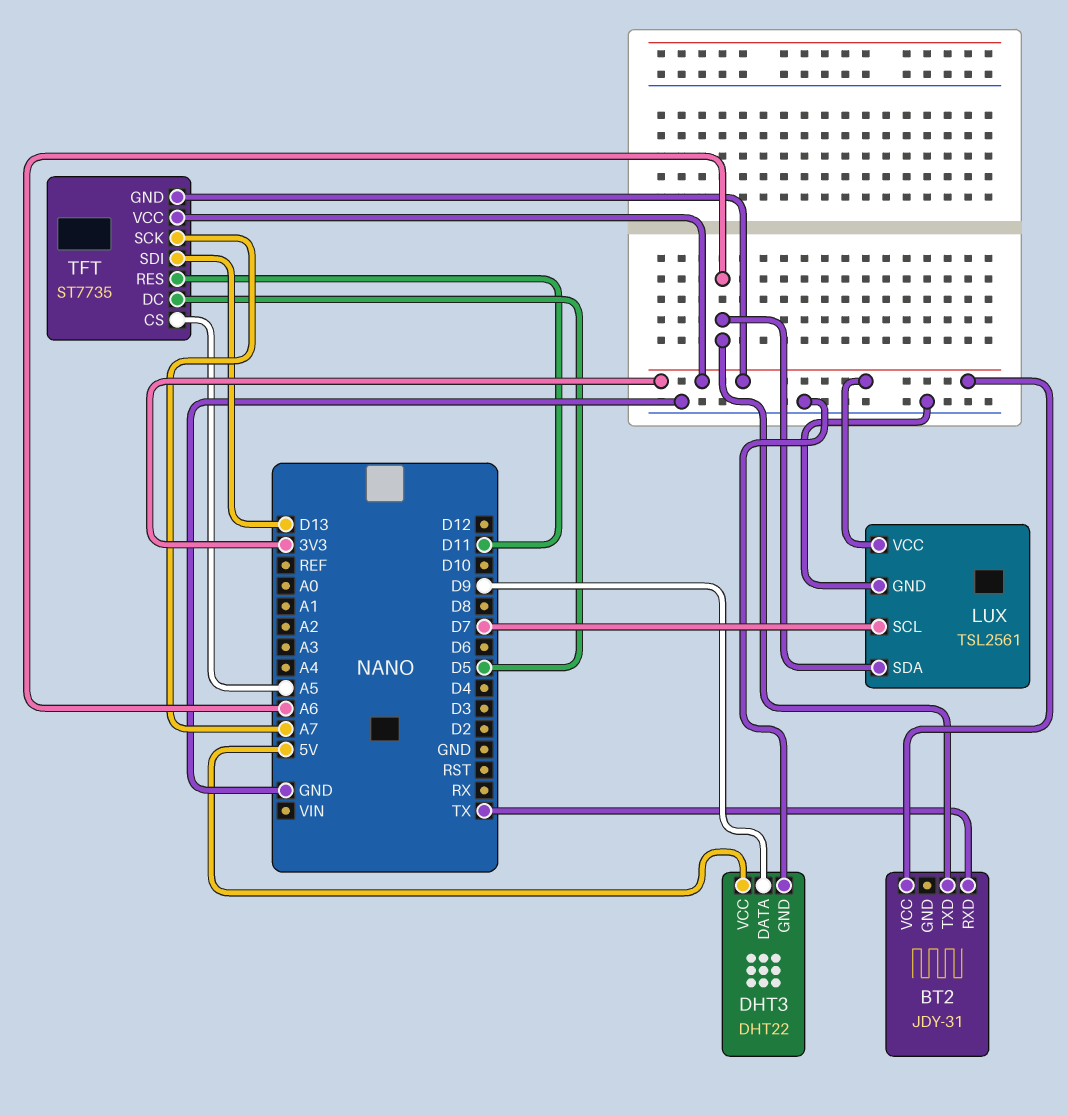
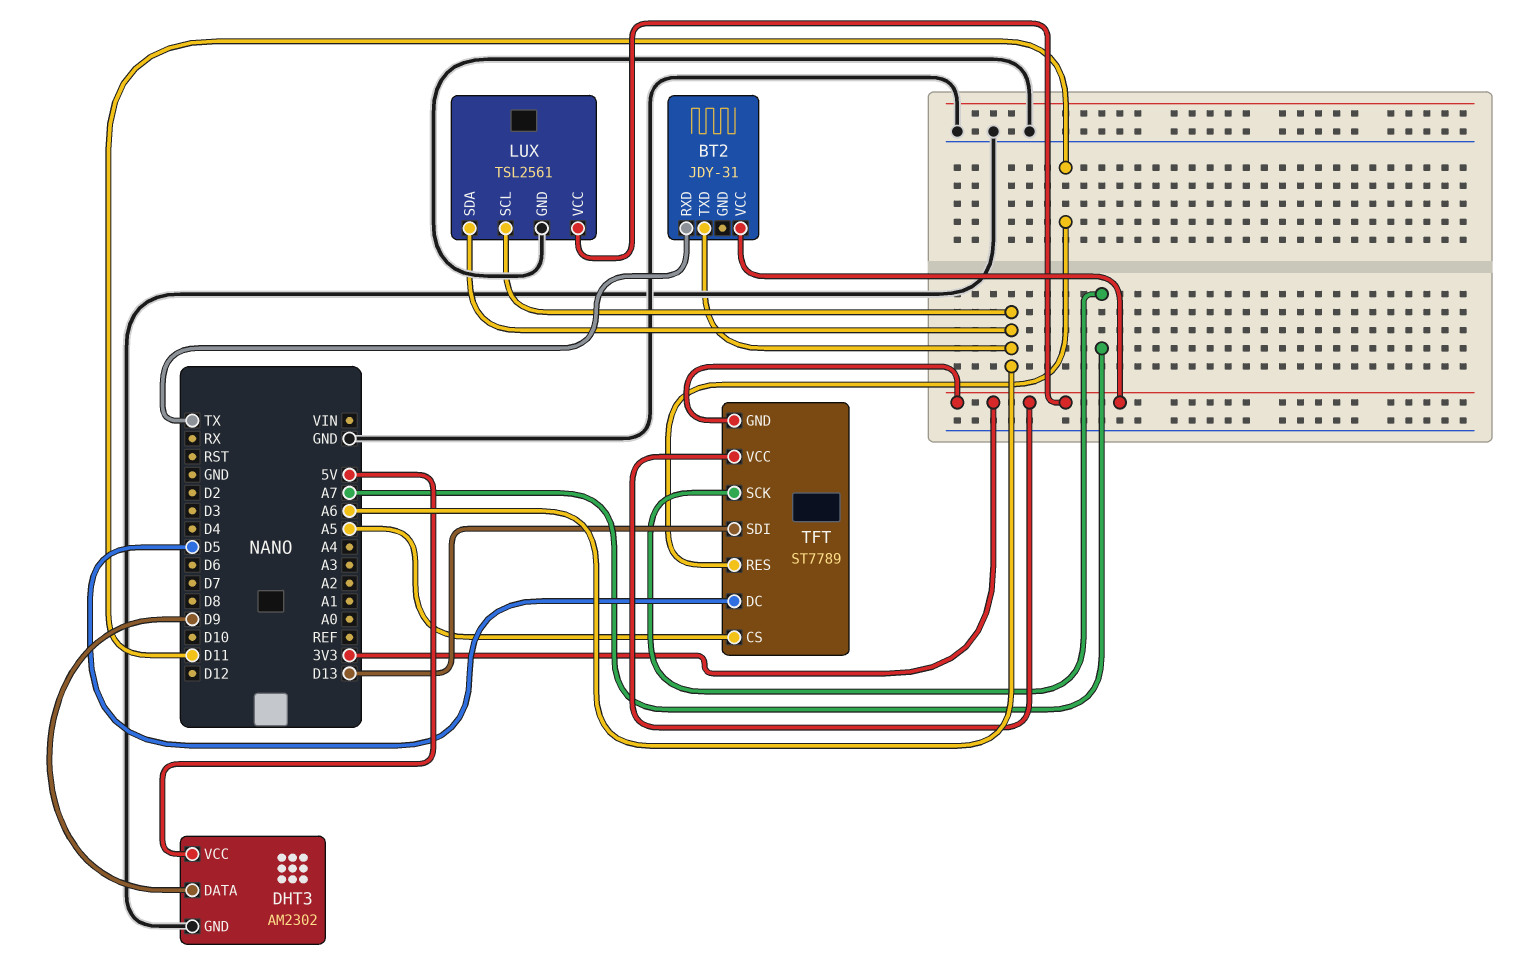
DHT3: DHT22 -> AM2302
LUX pin SCL: D7 -> A6
TFT: ST7735 -> ST7789

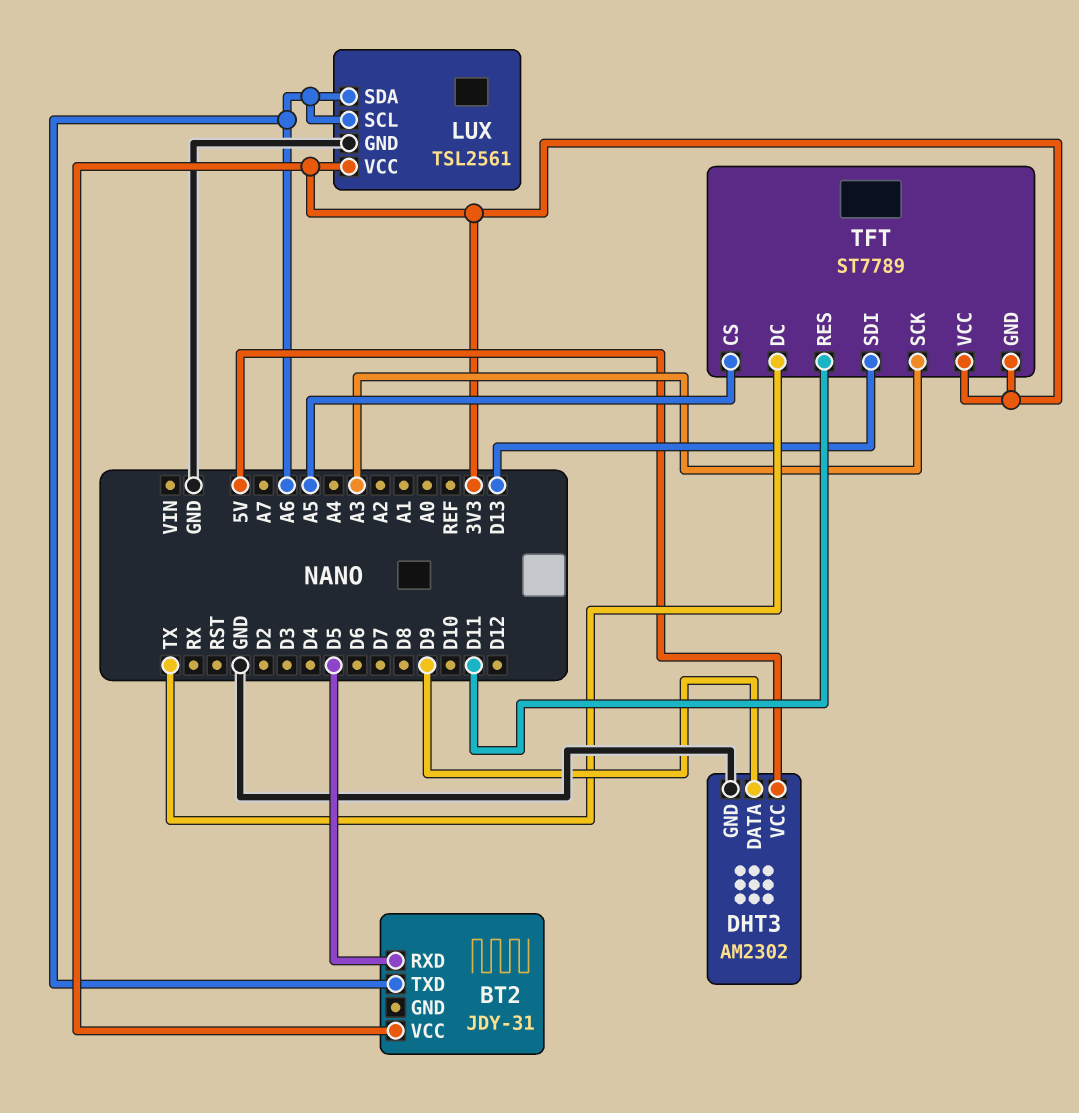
BT2 pin RXD: TX -> D5
TFT pin DC: D5 -> TX
TFT pin SCK: A7 -> A3

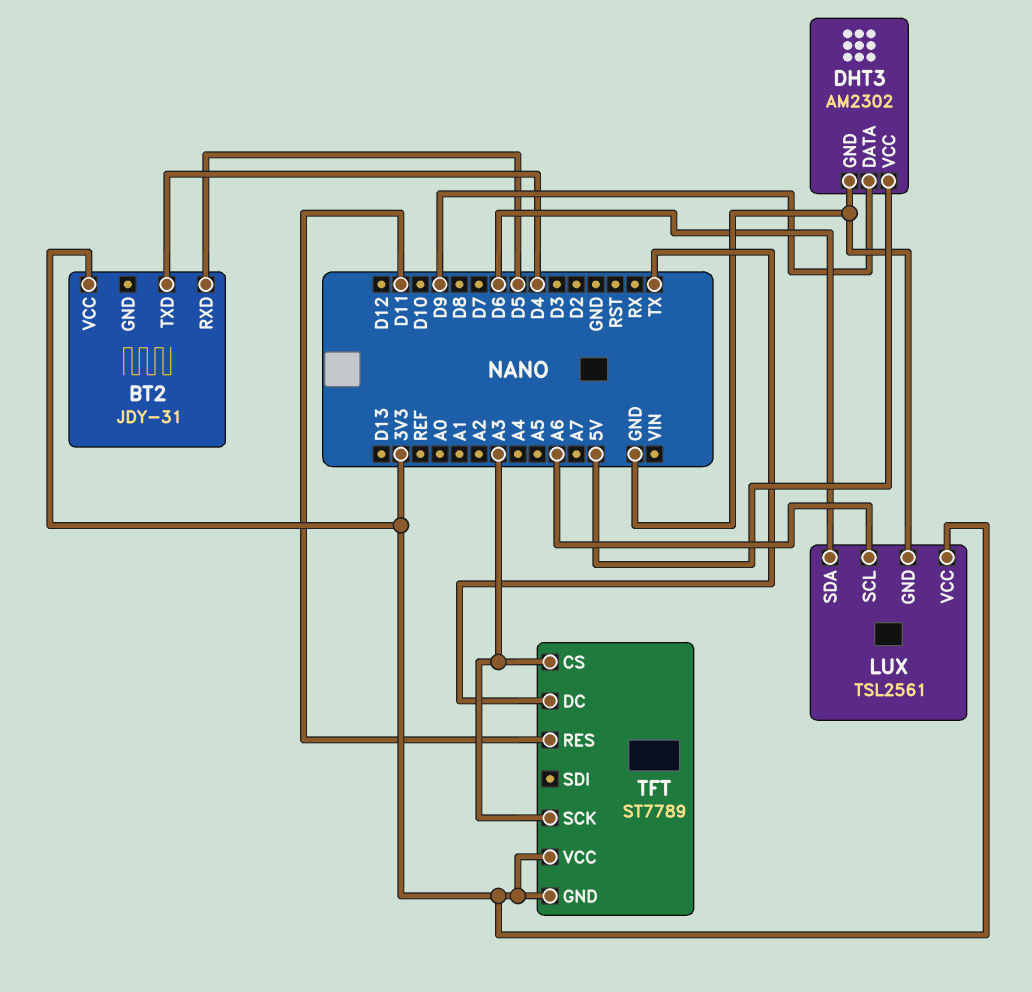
BT2 pin TXD: A6 -> D4
LUX pin SDA: A6 -> D6
TFT pin CS: A5 -> A3
TFT pin SDI: D13 -> none

